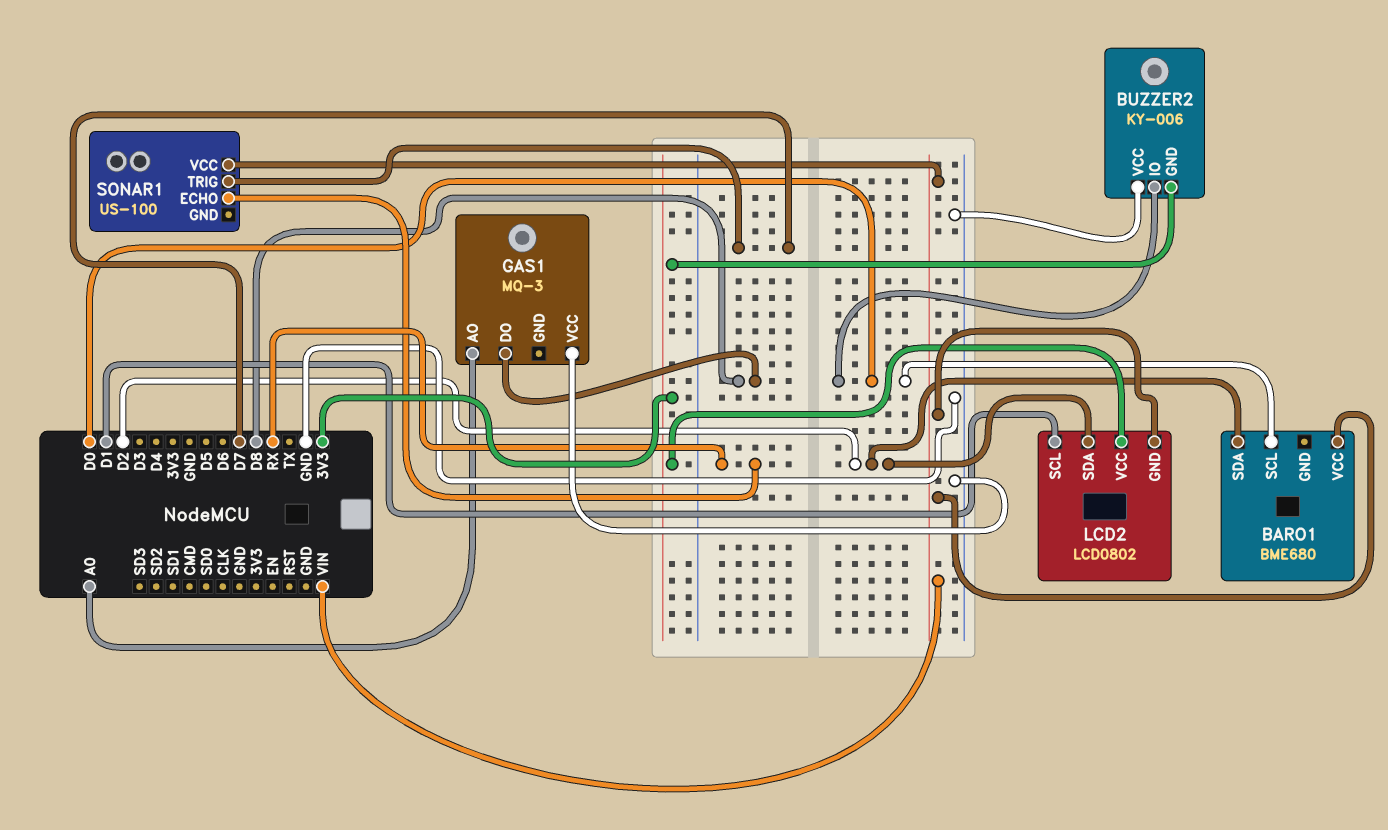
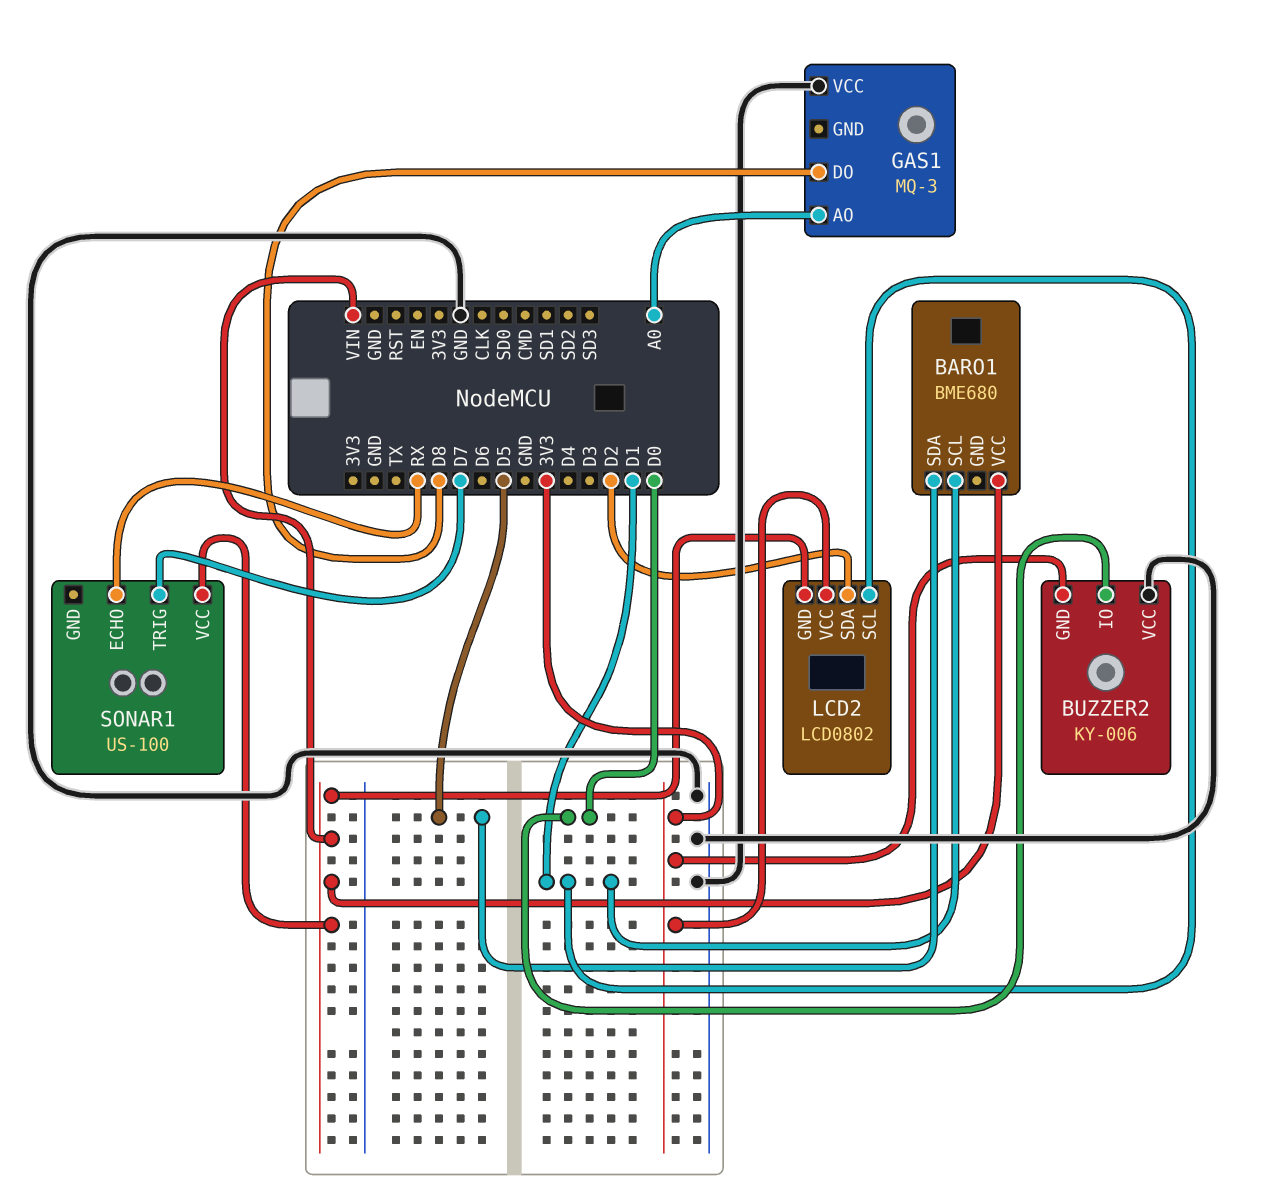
BARO1 pin SCL: D0 -> D1
BARO1 pin SDA: D2 -> D5

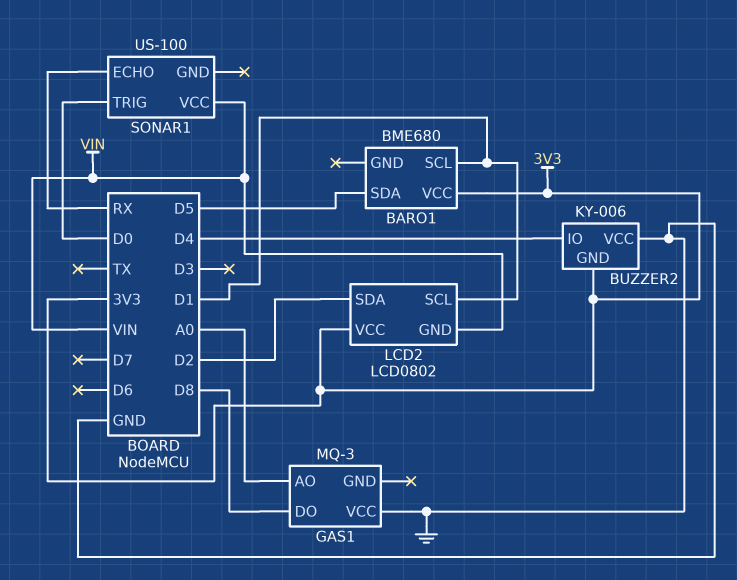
BARO1 pin VCC: VIN -> 3V3
BUZZER2 pin IO: D0 -> D4
SONAR1 pin TRIG: D7 -> D0

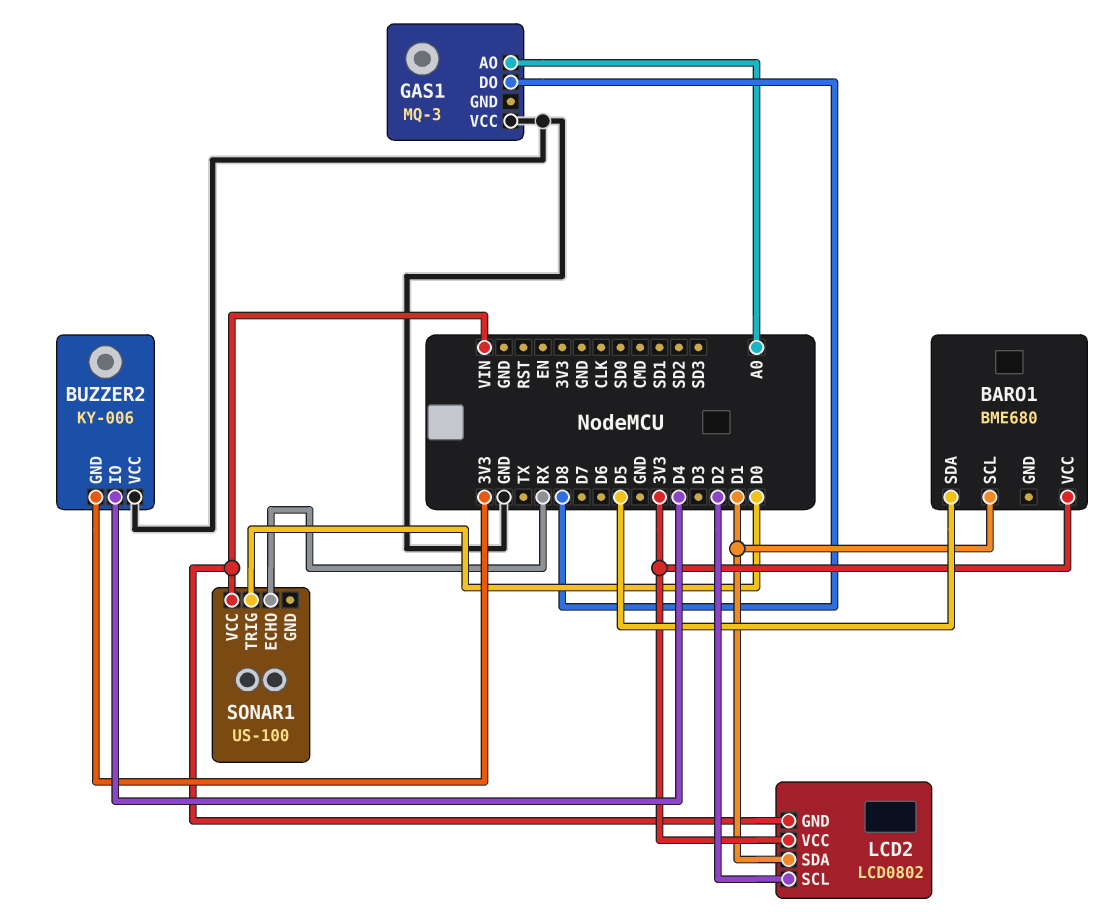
LCD2 pin SCL: D1 -> D2
LCD2 pin SDA: D2 -> D1

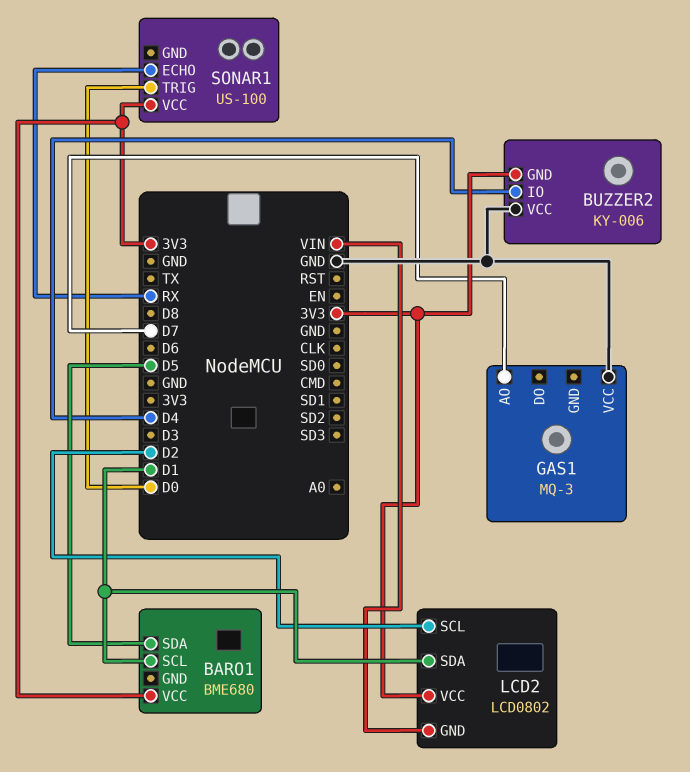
GAS1 pin AO: A0 -> D7
GAS1 pin DO: D8 -> none
SONAR1 pin VCC: VIN -> 3V3

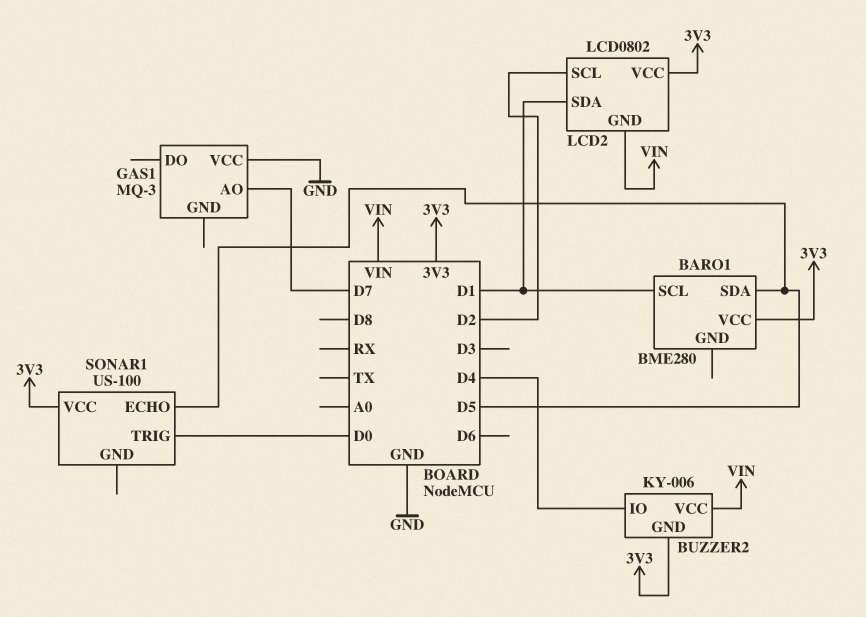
BARO1: BME680 -> BME280
BUZZER2 pin VCC: GND -> VIN
SONAR1 pin ECHO: RX -> D5

